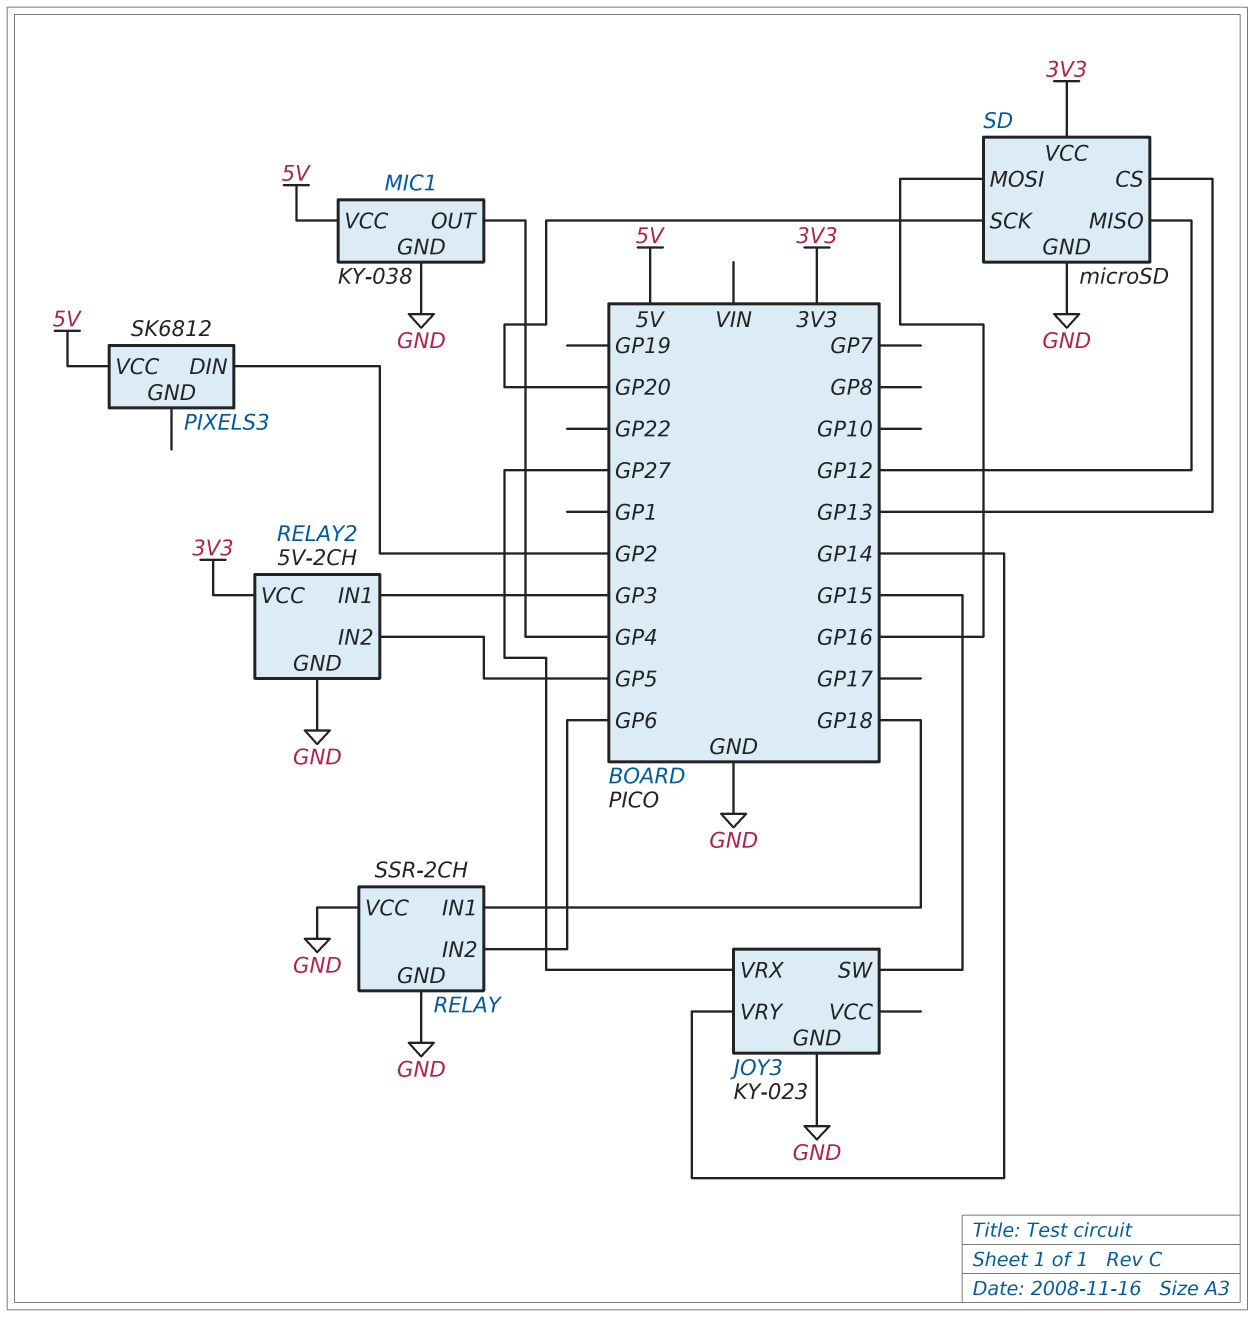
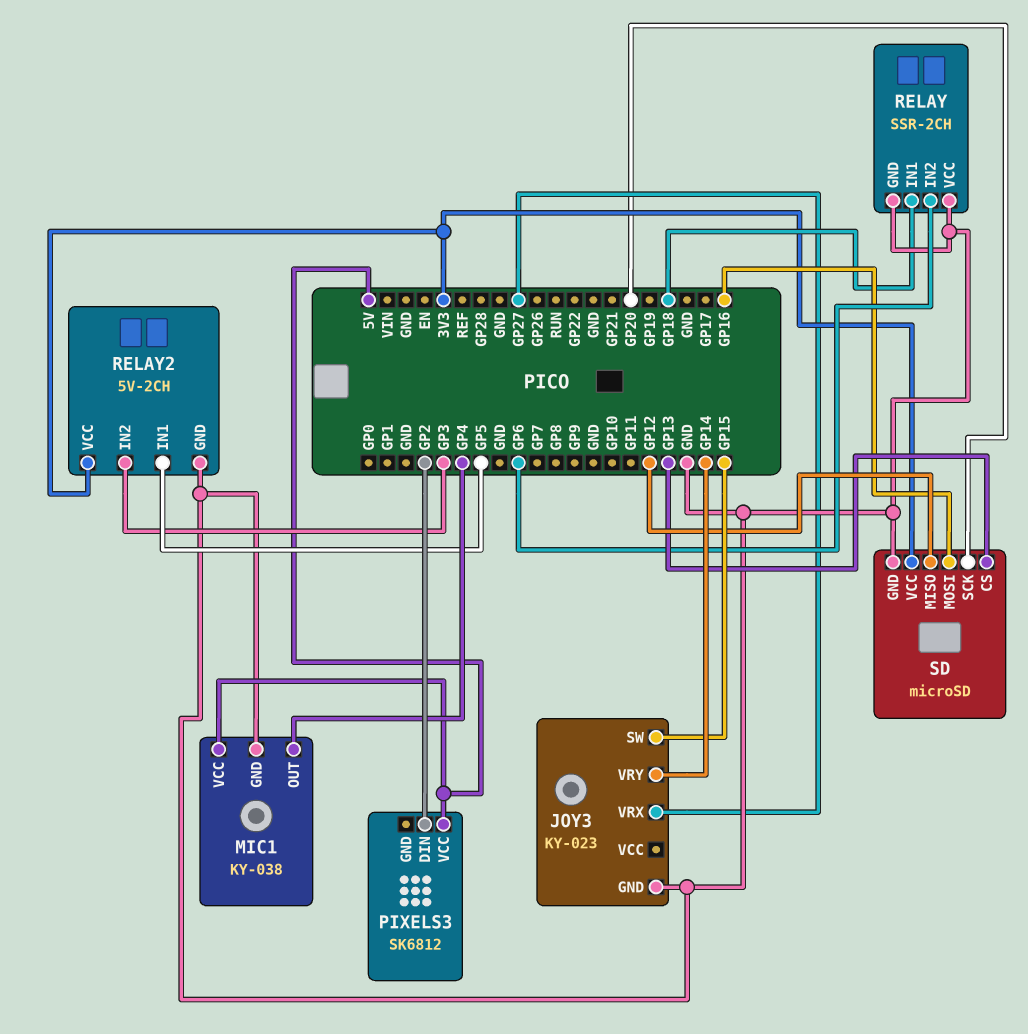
RELAY2 pin IN1: GP3 -> GP5
RELAY2 pin IN2: GP5 -> GP3

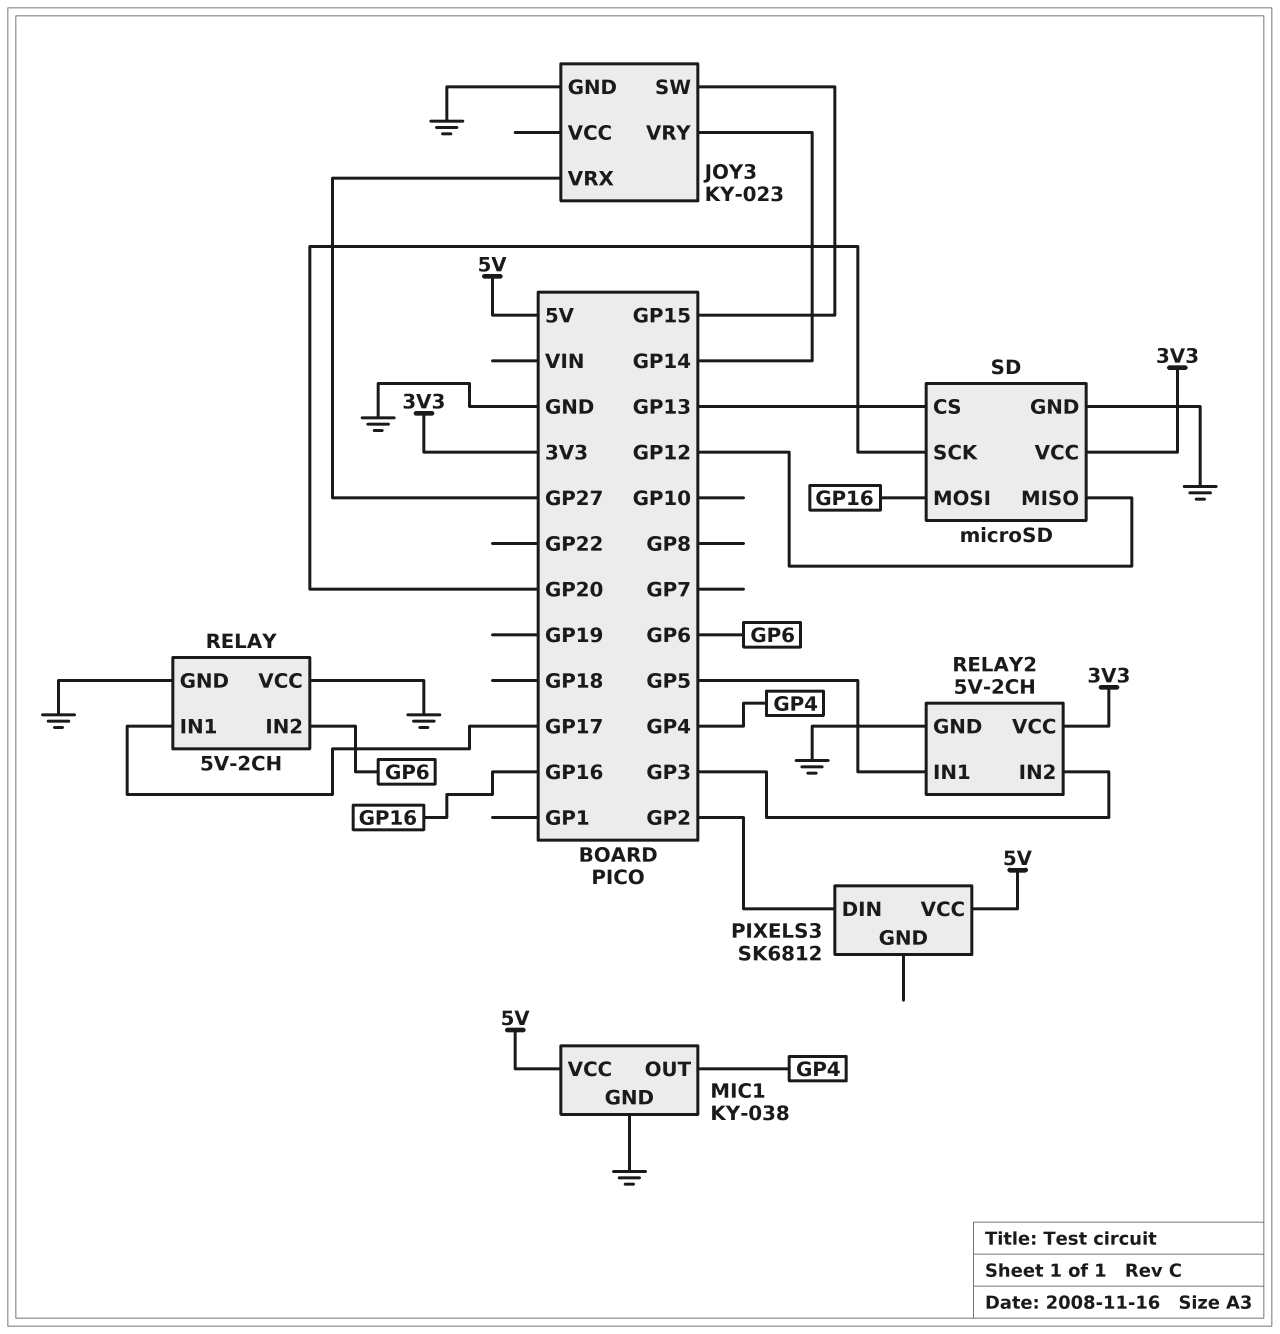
RELAY: SSR-2CH -> 5V-2CH
RELAY pin IN1: GP18 -> GP17

